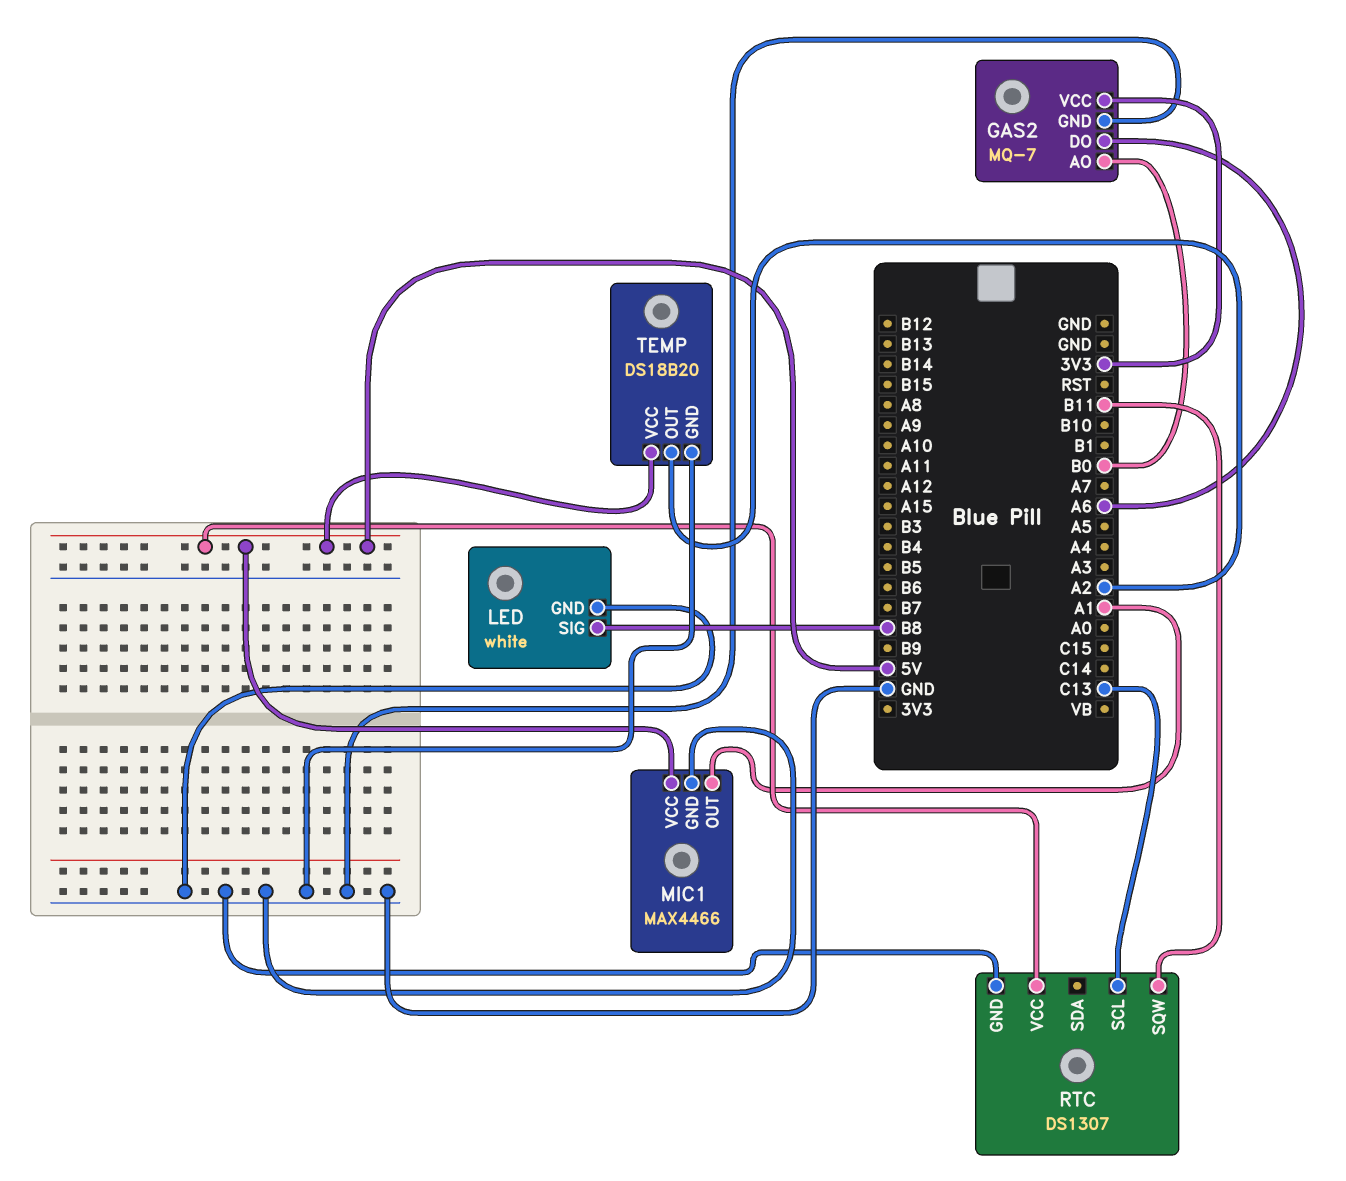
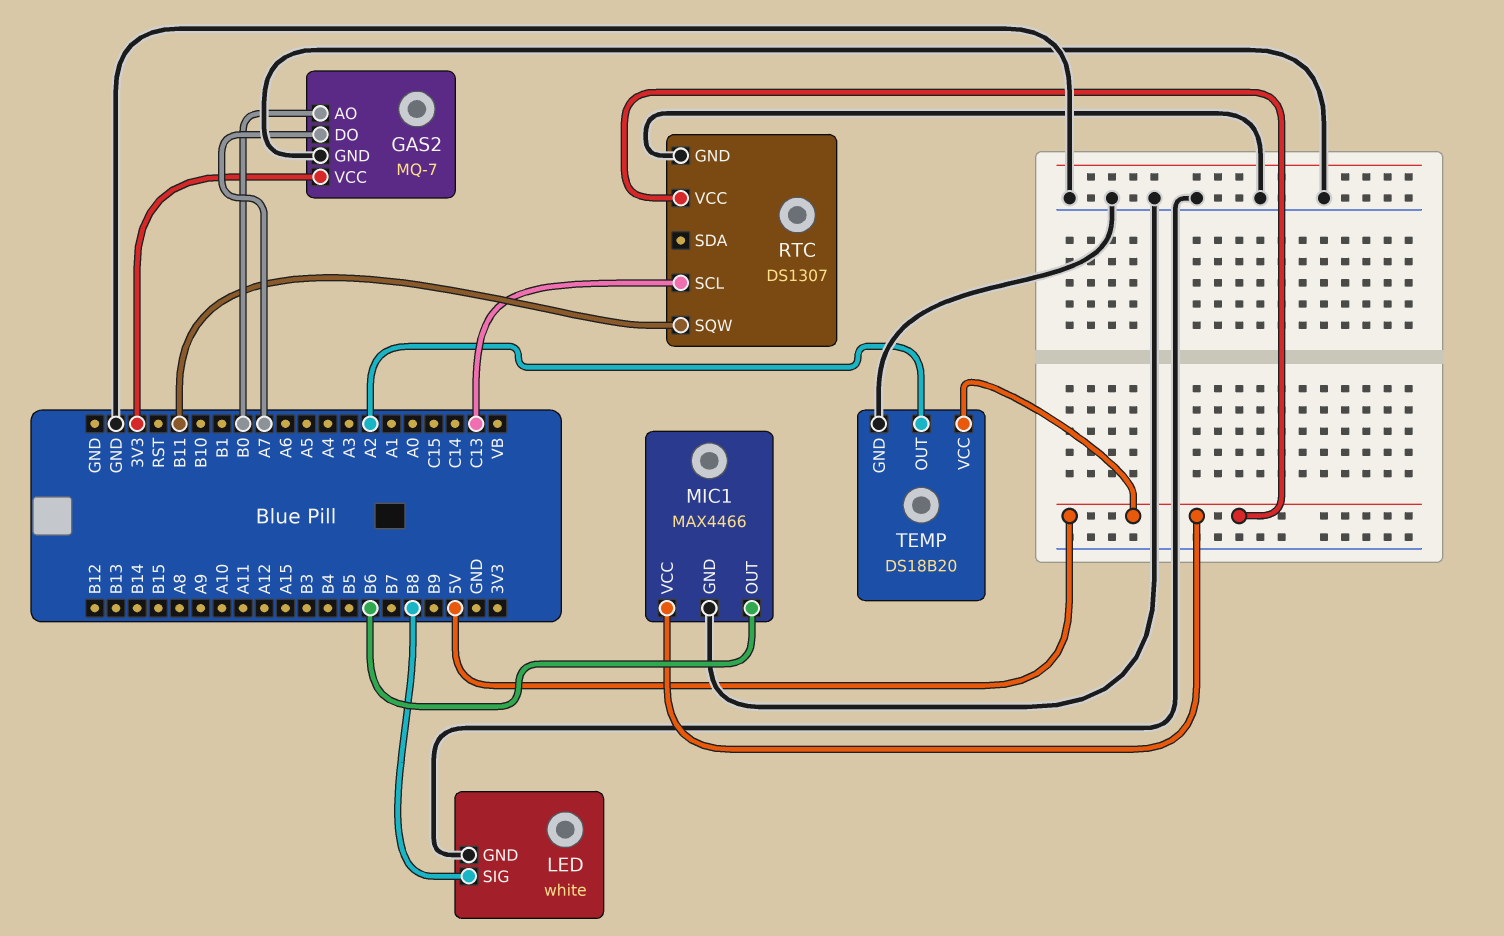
GAS2 pin DO: A6 -> A7
MIC1 pin OUT: A1 -> B6

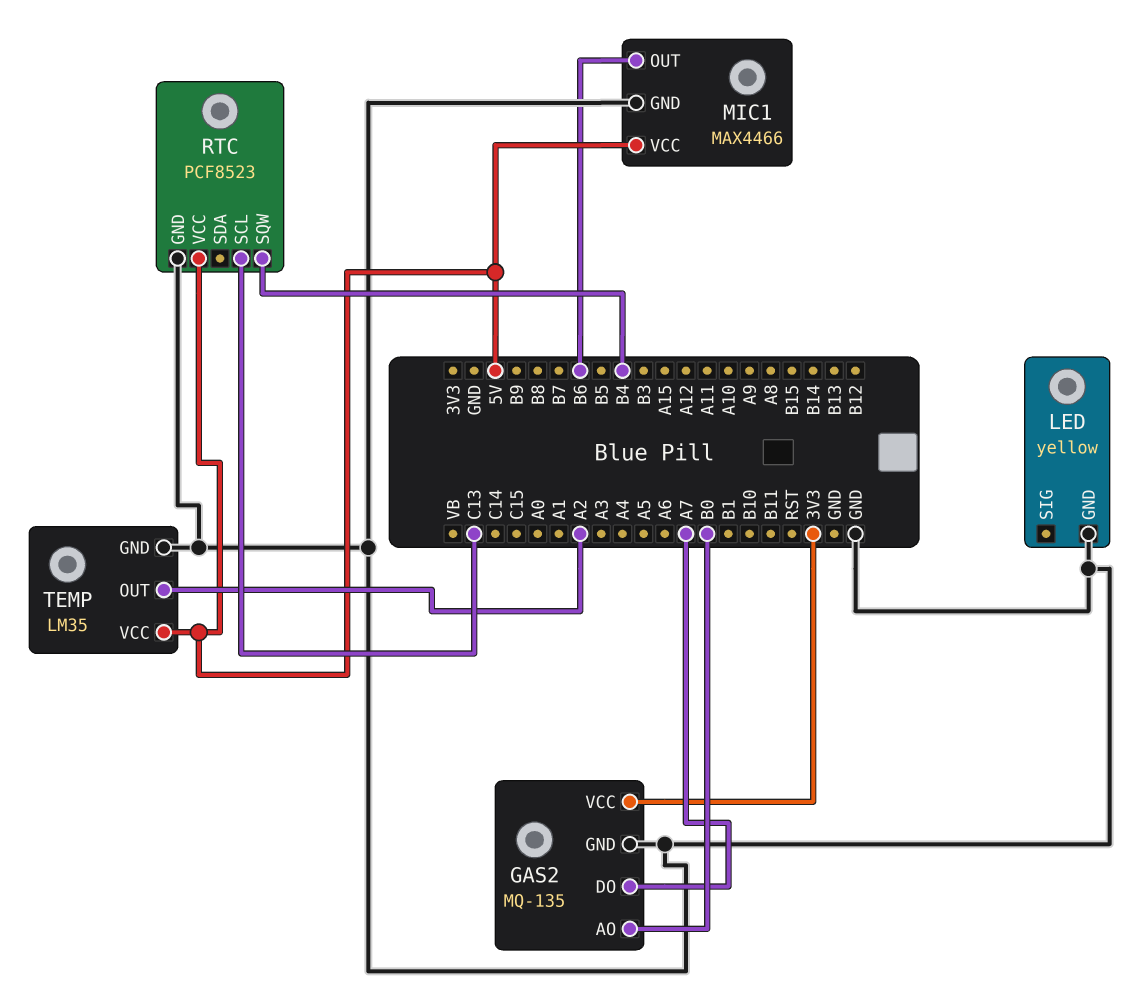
GAS2: MQ-7 -> MQ-135
LED: white -> yellow
LED pin SIG: B8 -> none
RTC: DS1307 -> PCF8523
RTC pin SQW: B11 -> B4
TEMP: DS18B20 -> LM35

